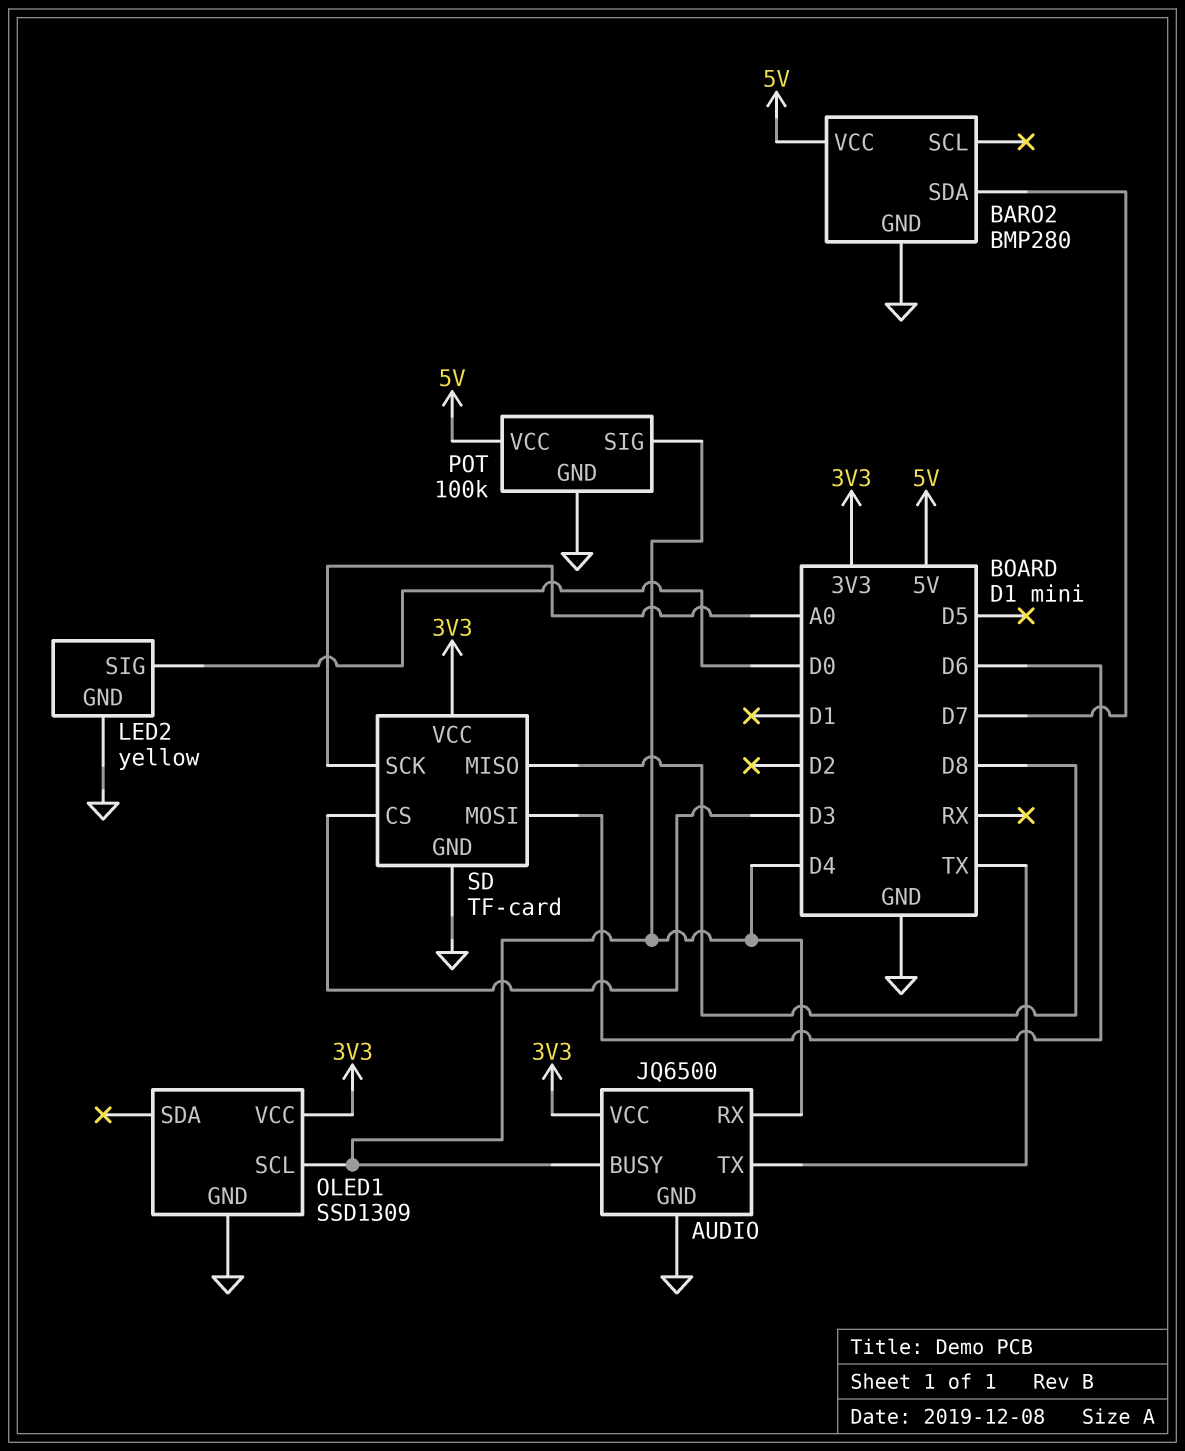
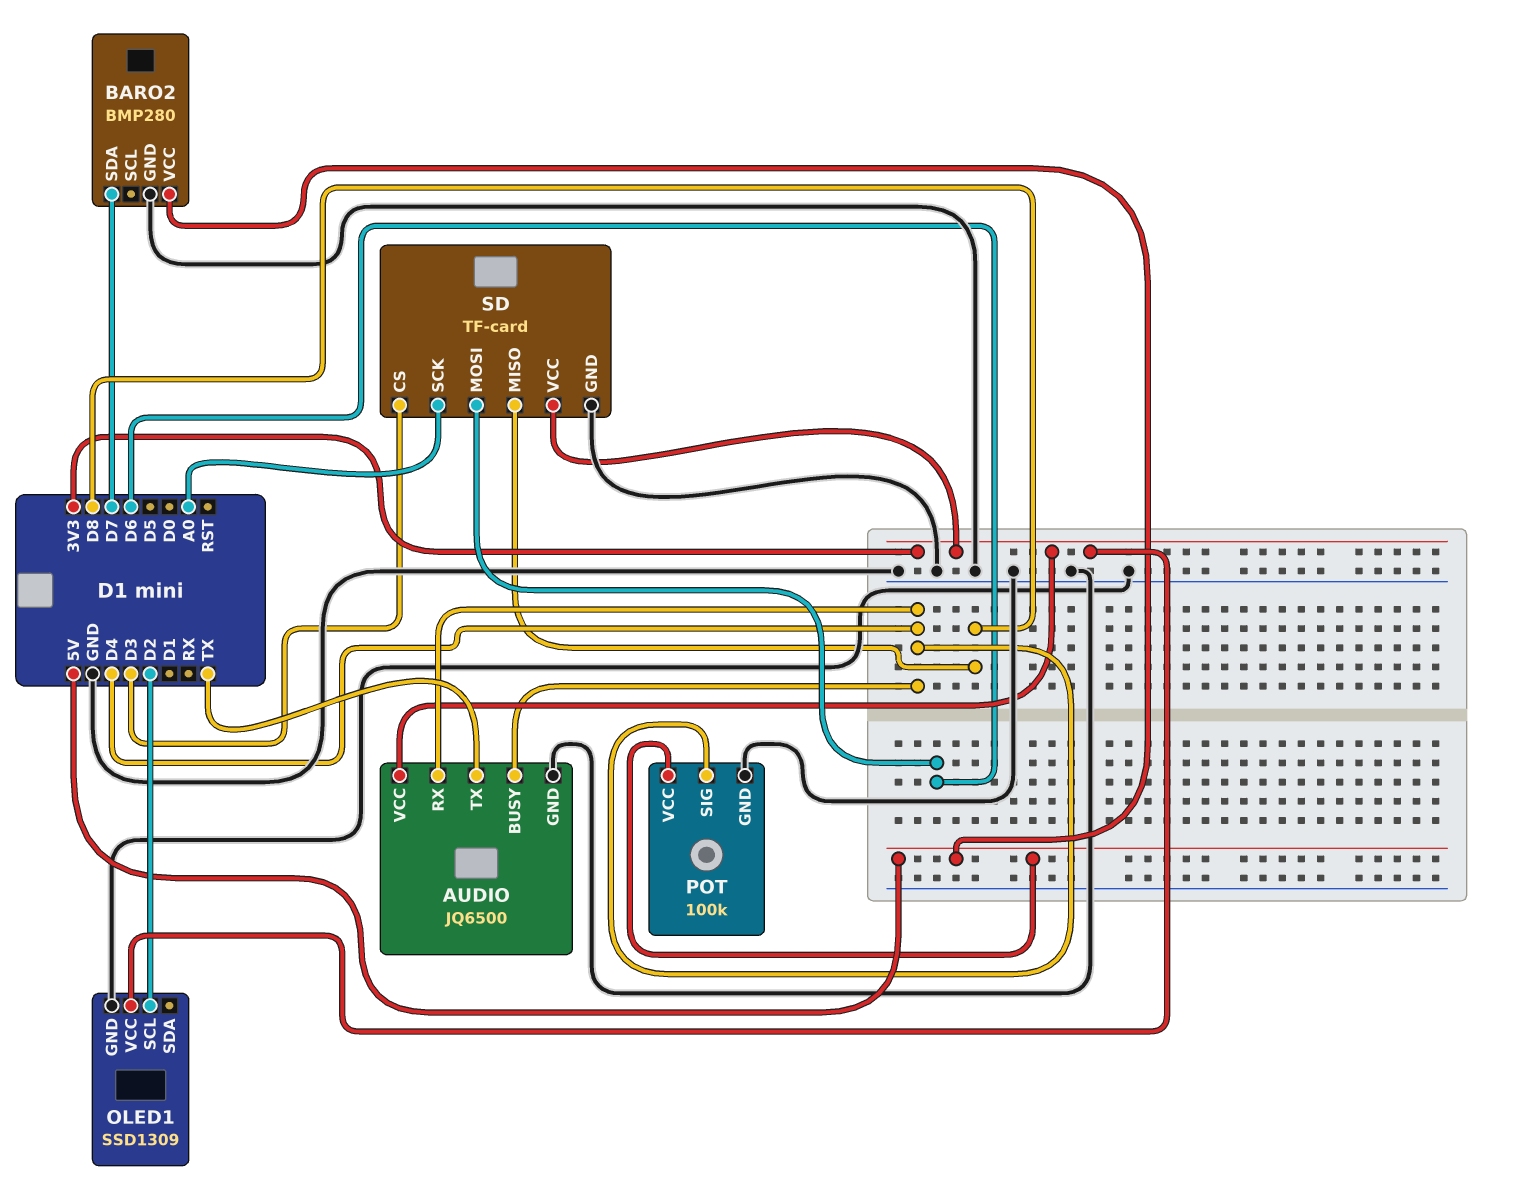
LED2: yellow -> none
LED2 pin GND: GND -> none
LED2 pin SIG: D0 -> none
OLED1 pin SCL: D4 -> D2

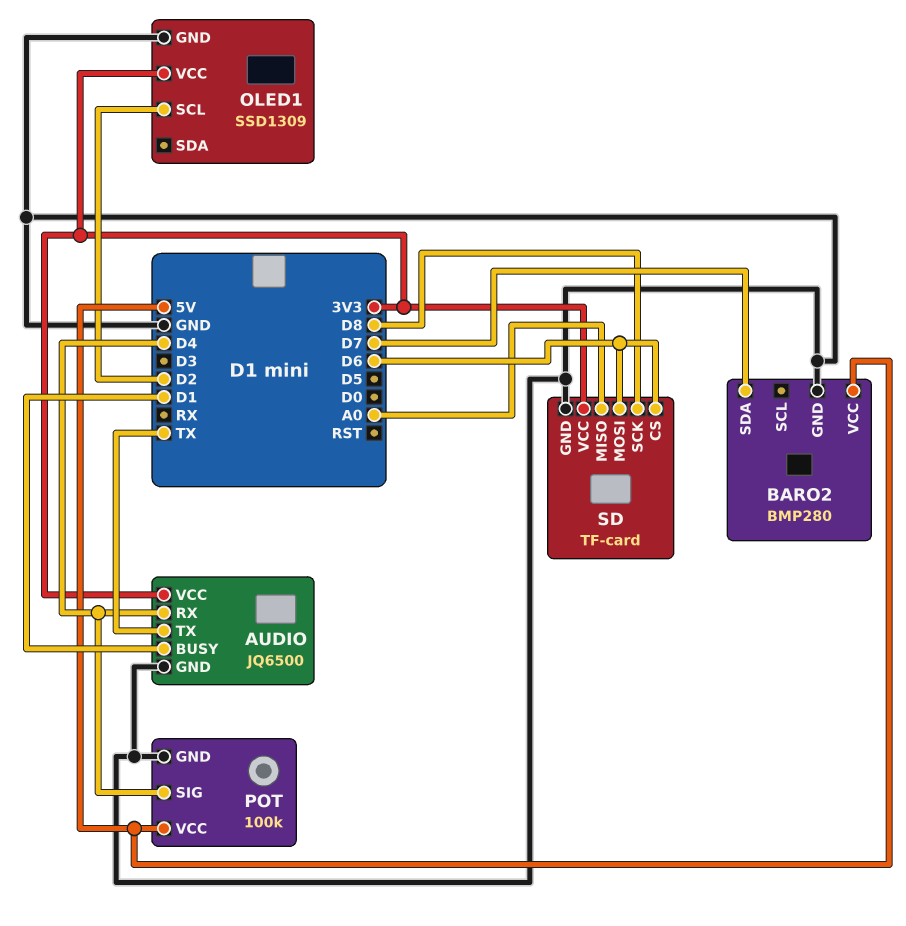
AUDIO pin BUSY: D4 -> D1
SD pin CS: D3 -> D6
SD pin MISO: D8 -> A0
SD pin SCK: A0 -> D8

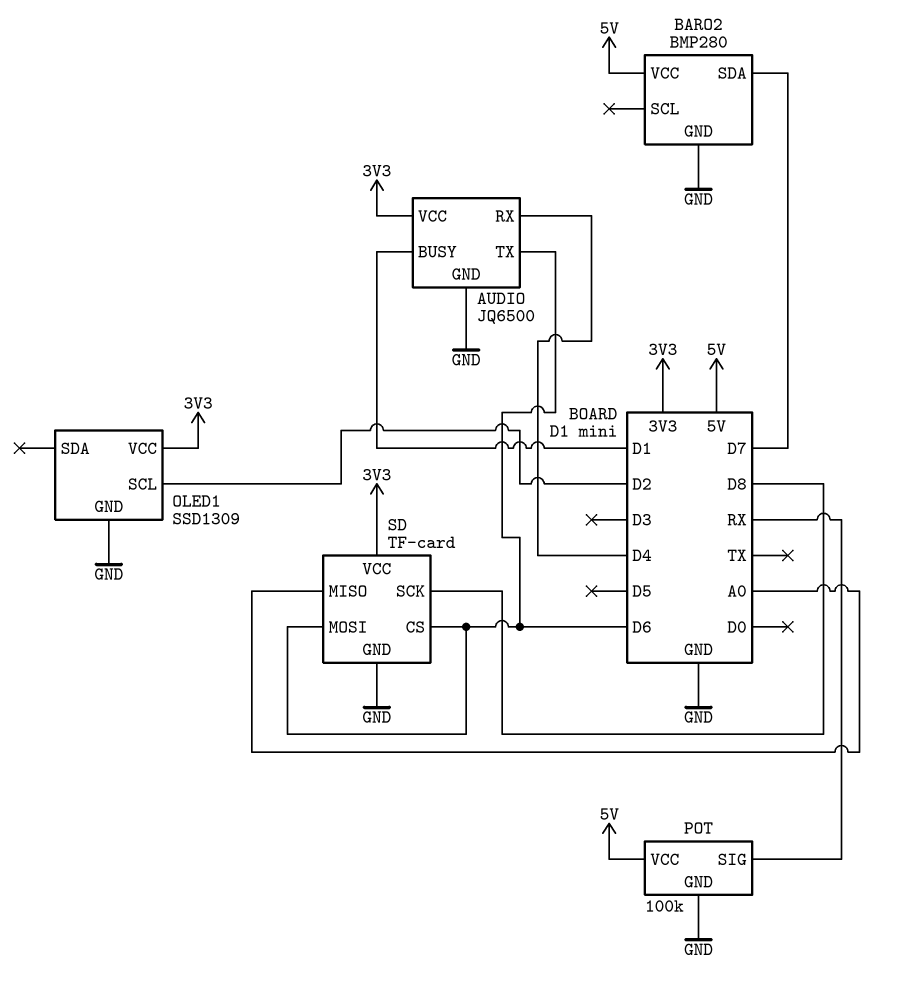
AUDIO pin TX: TX -> D6
POT pin SIG: D4 -> RX

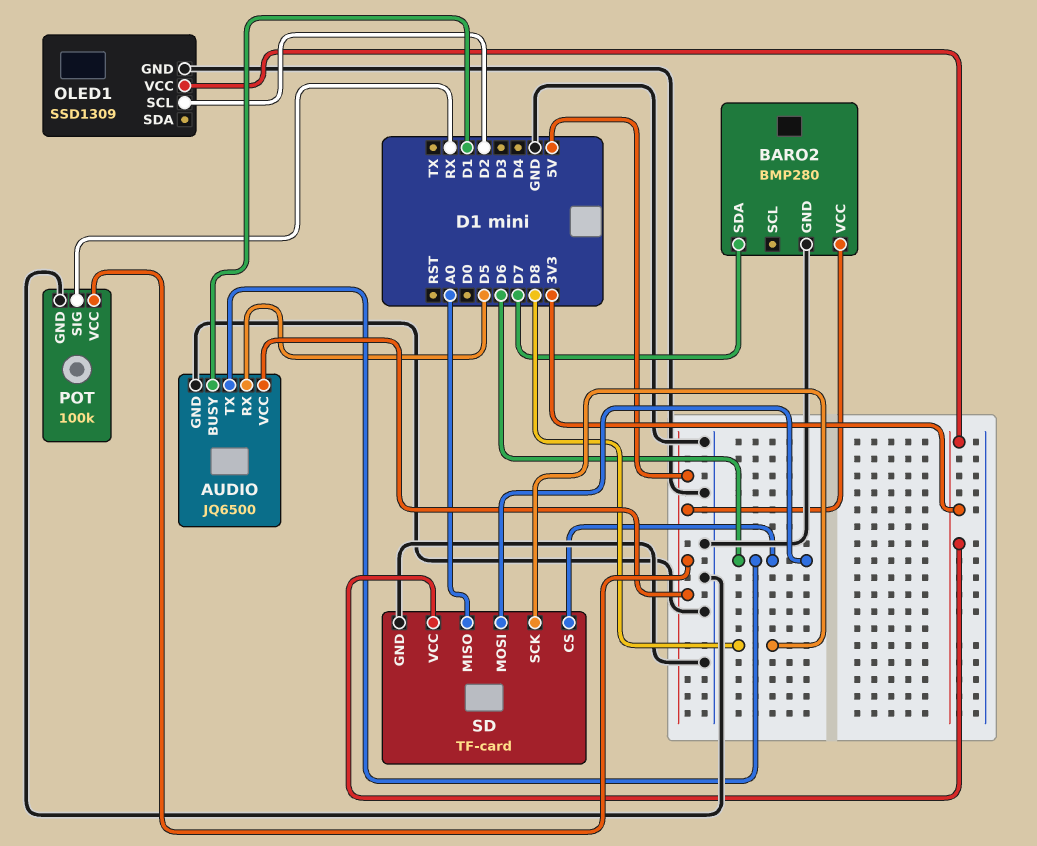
AUDIO pin RX: D4 -> D5
AUDIO pin VCC: 3V3 -> 5V

